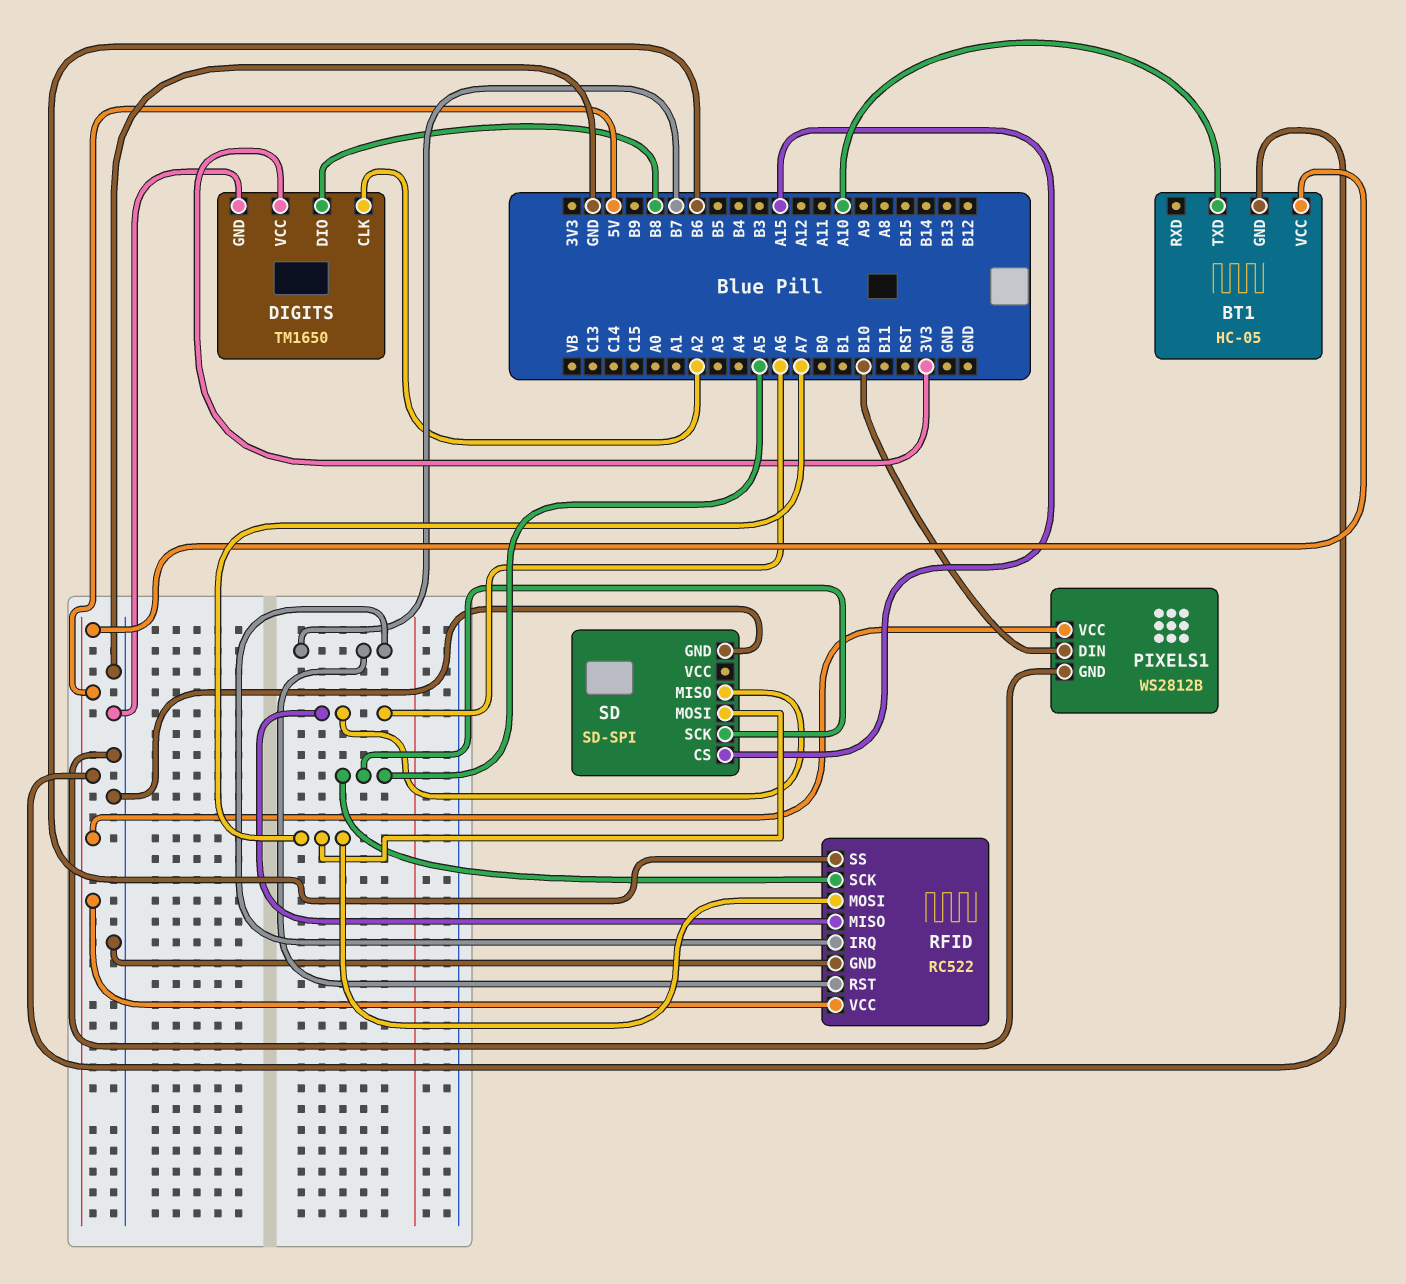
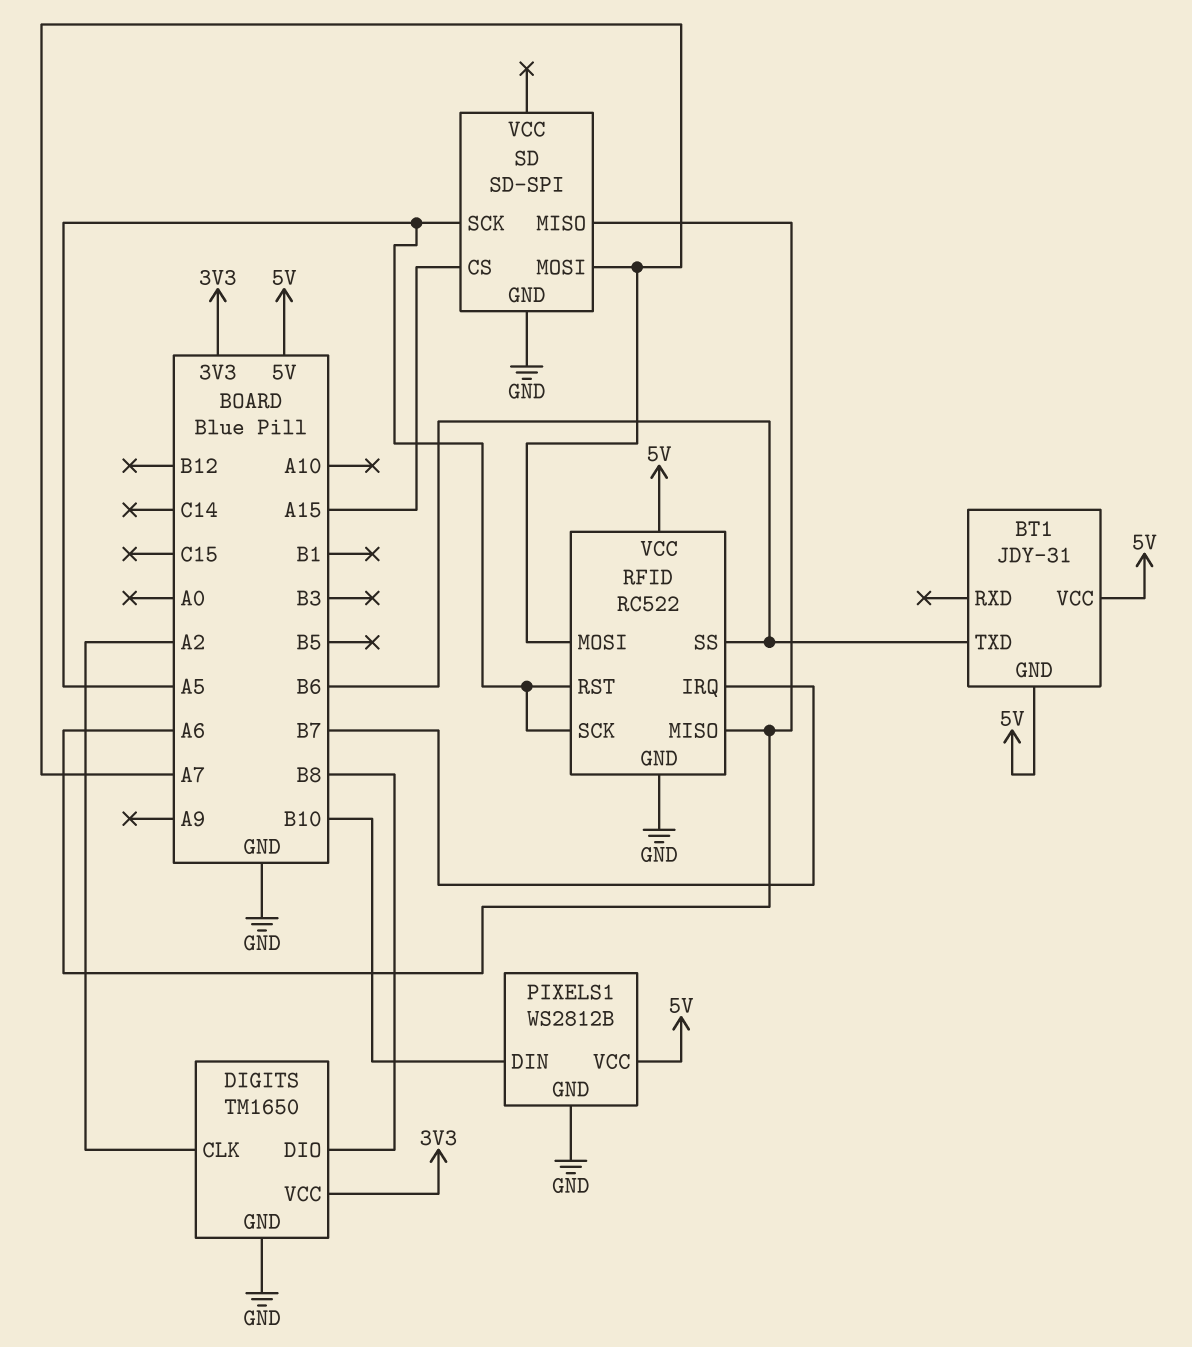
BT1: HC-05 -> JDY-31
BT1 pin TXD: A10 -> B6
RFID pin RST: B7 -> A5

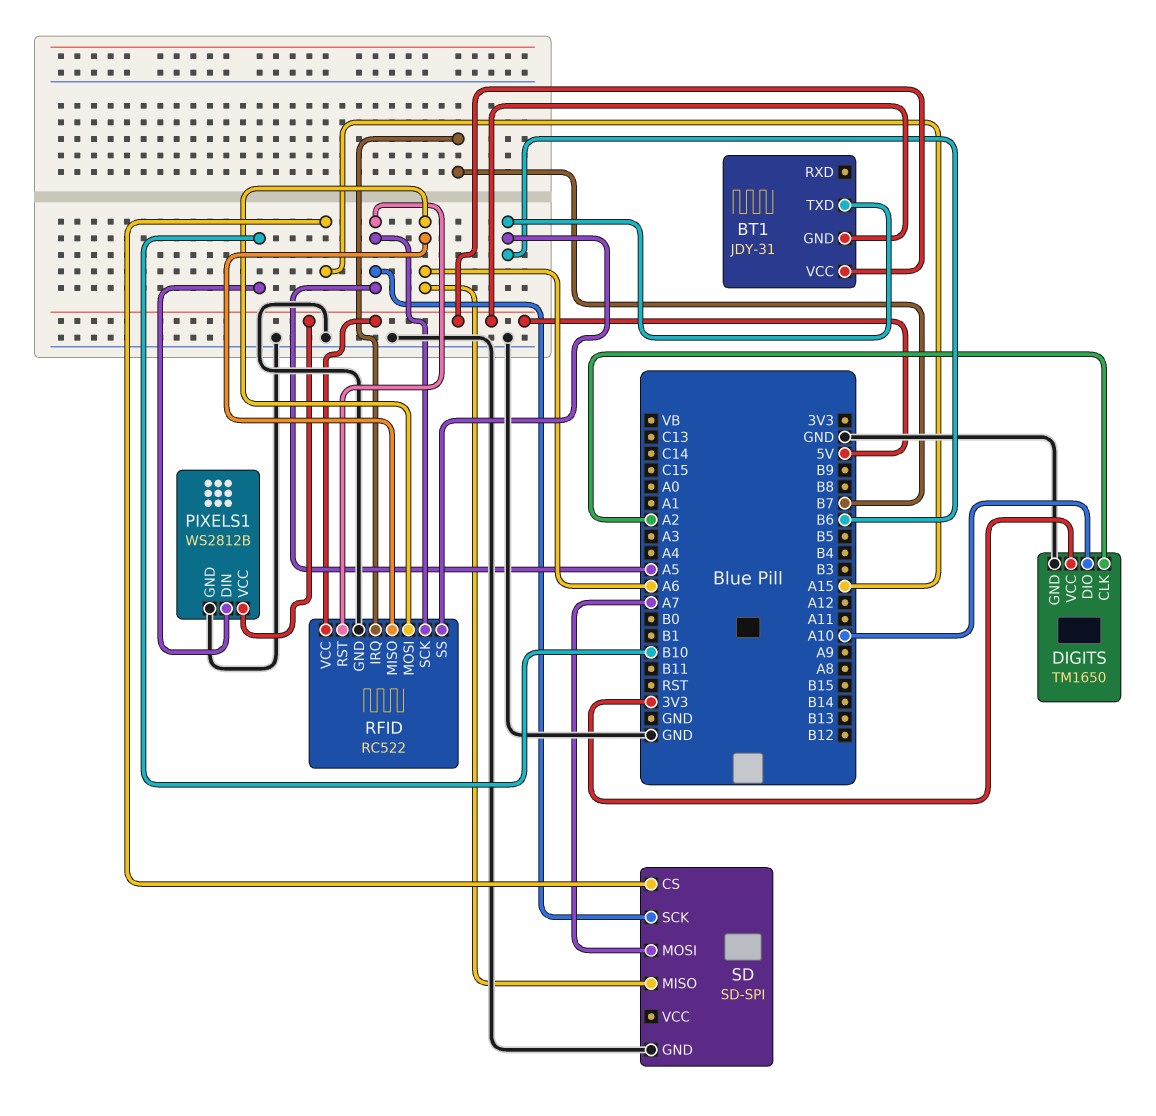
DIGITS pin DIO: B8 -> A10
RFID pin MOSI: A7 -> A6

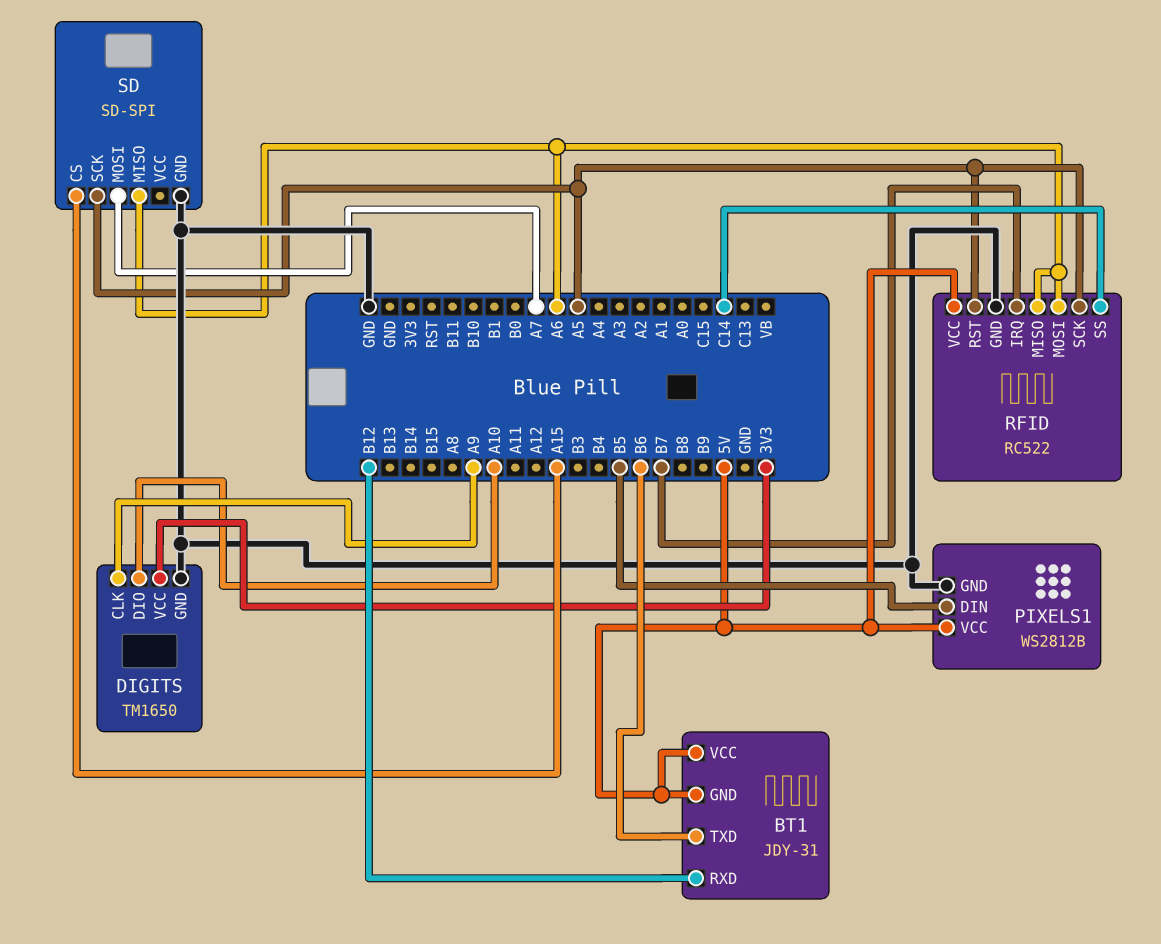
BT1 pin RXD: none -> B12
DIGITS pin CLK: A2 -> A9
PIXELS1 pin DIN: B10 -> B5
RFID pin SS: B6 -> C14

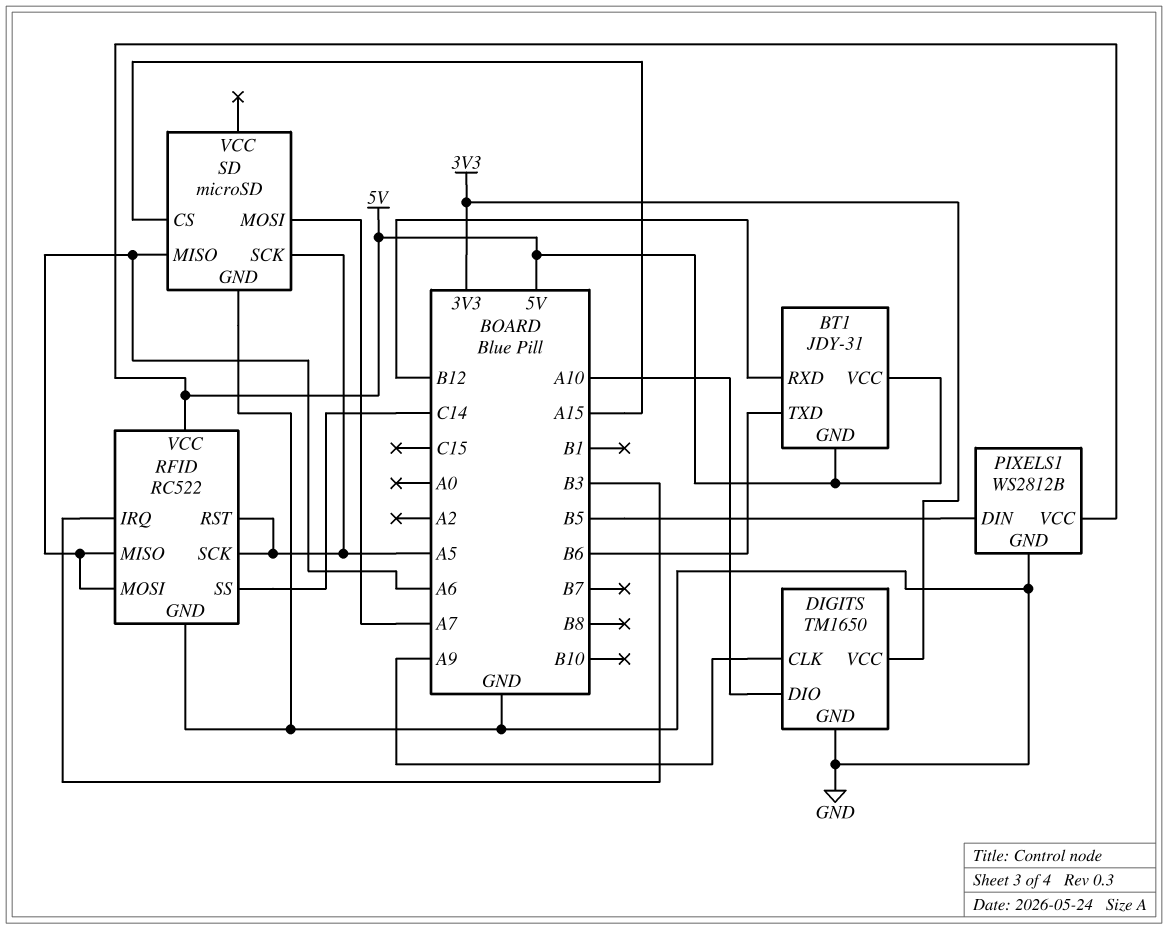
RFID pin IRQ: B7 -> B3
SD: SD-SPI -> microSD

